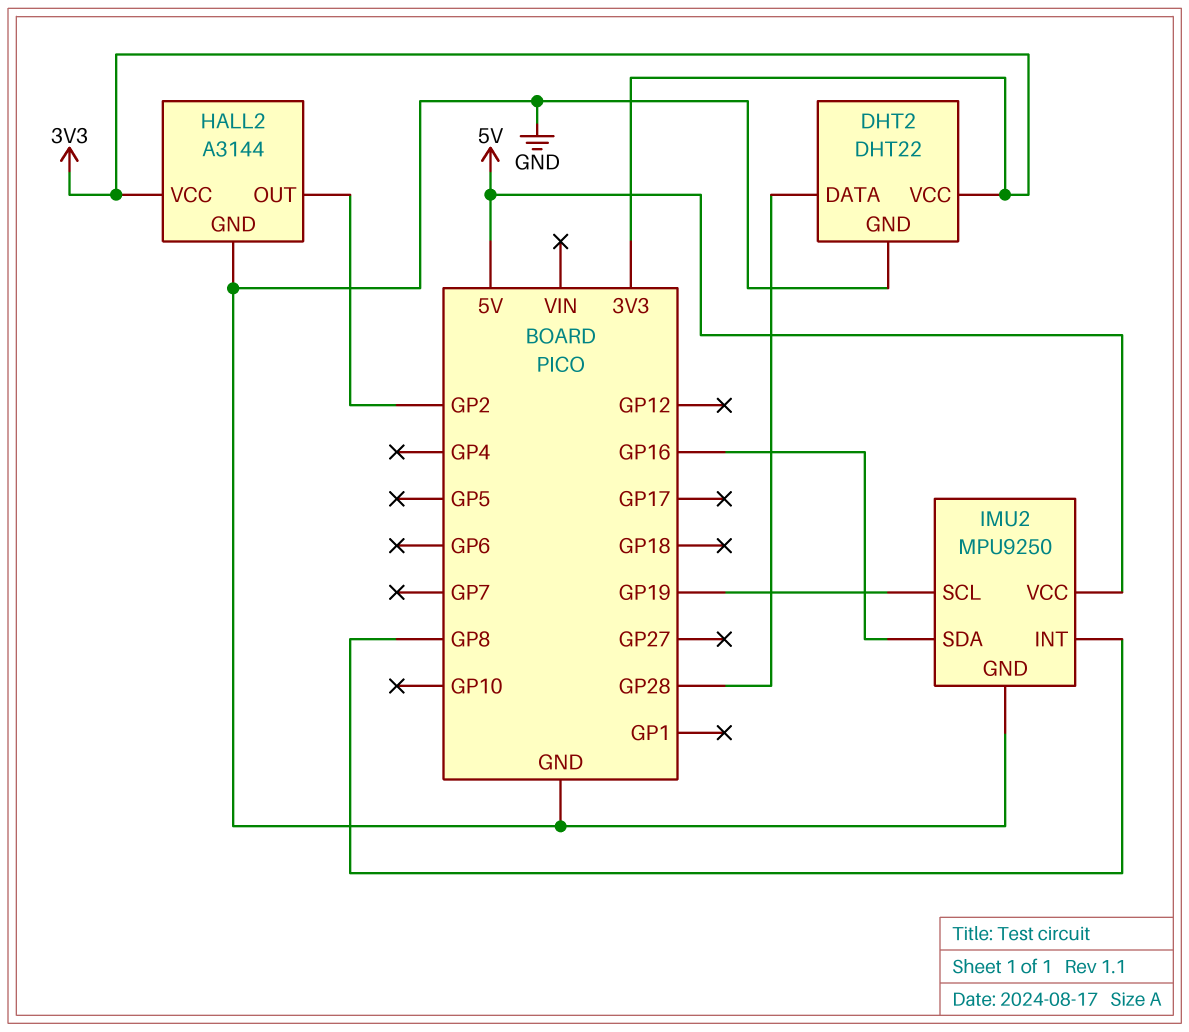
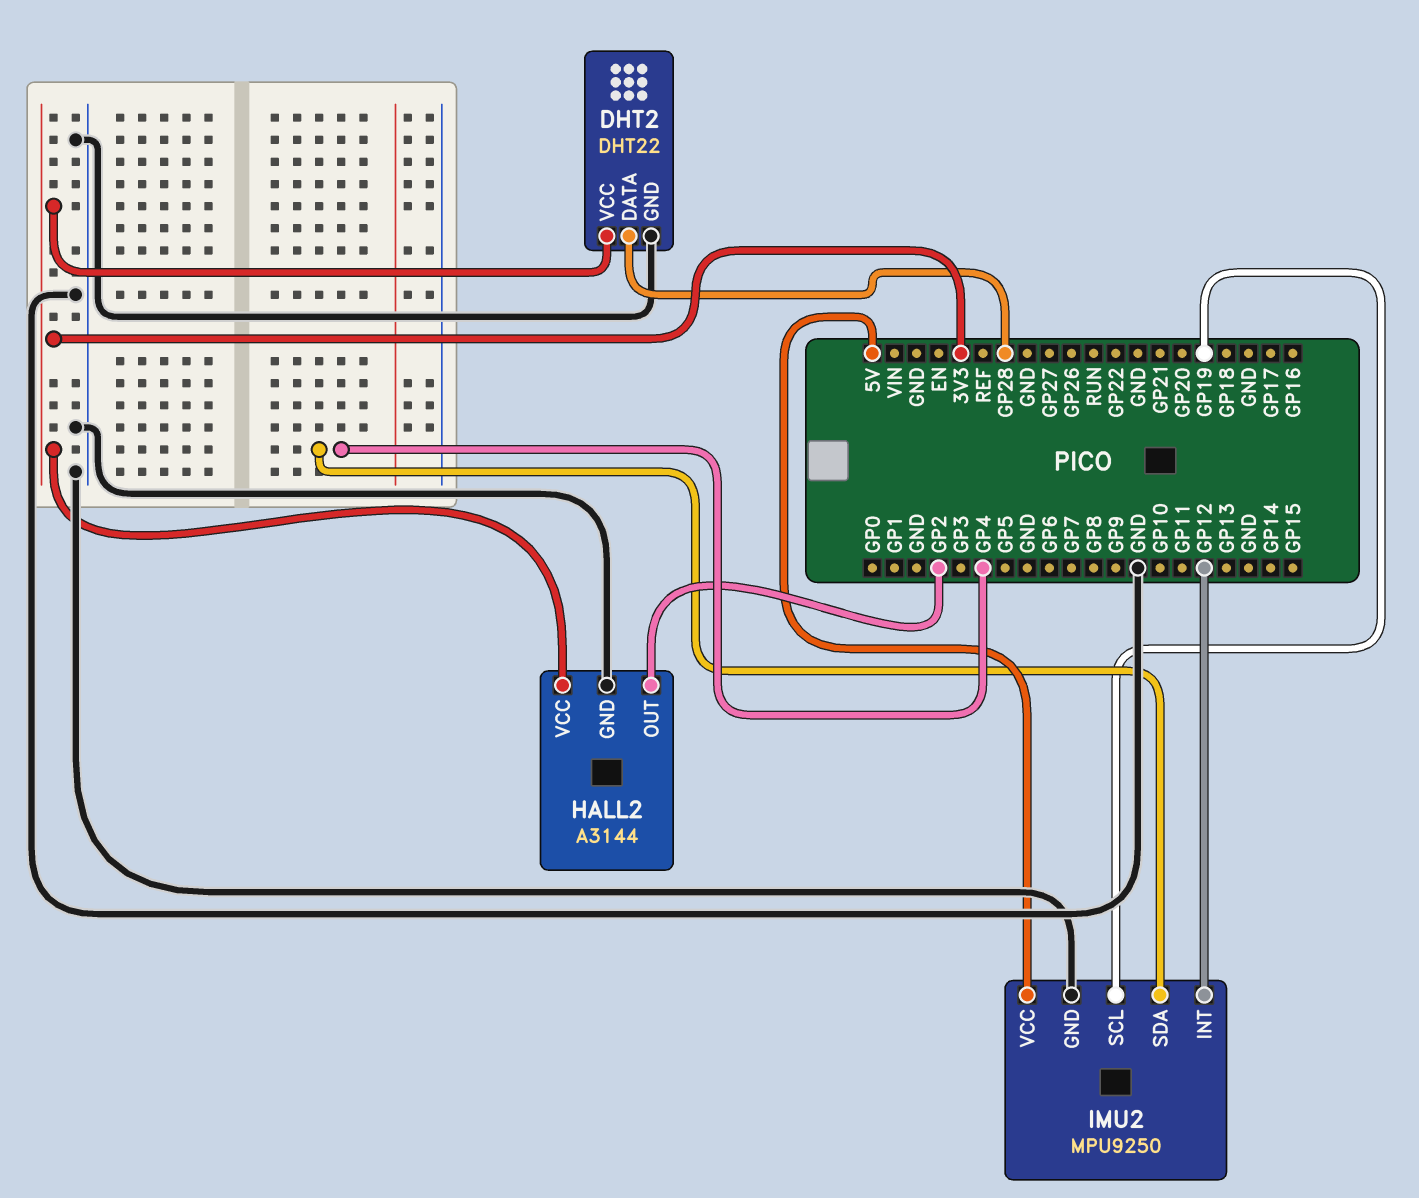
IMU2 pin INT: GP8 -> GP12
IMU2 pin SDA: GP16 -> GP4

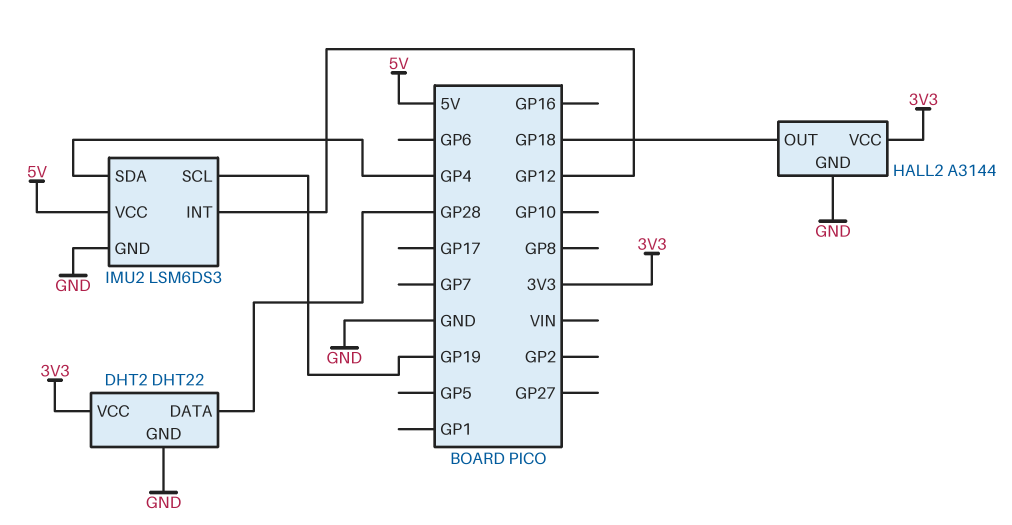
HALL2 pin OUT: GP2 -> GP18
IMU2: MPU9250 -> LSM6DS3

